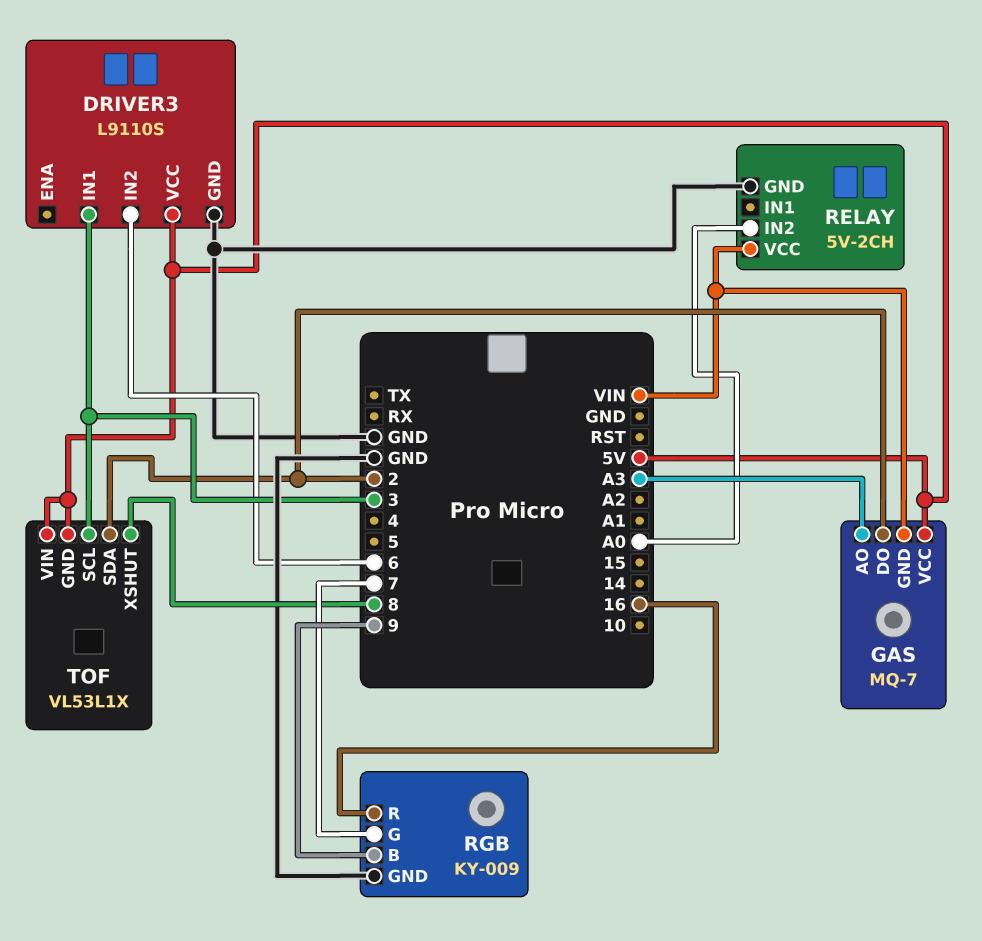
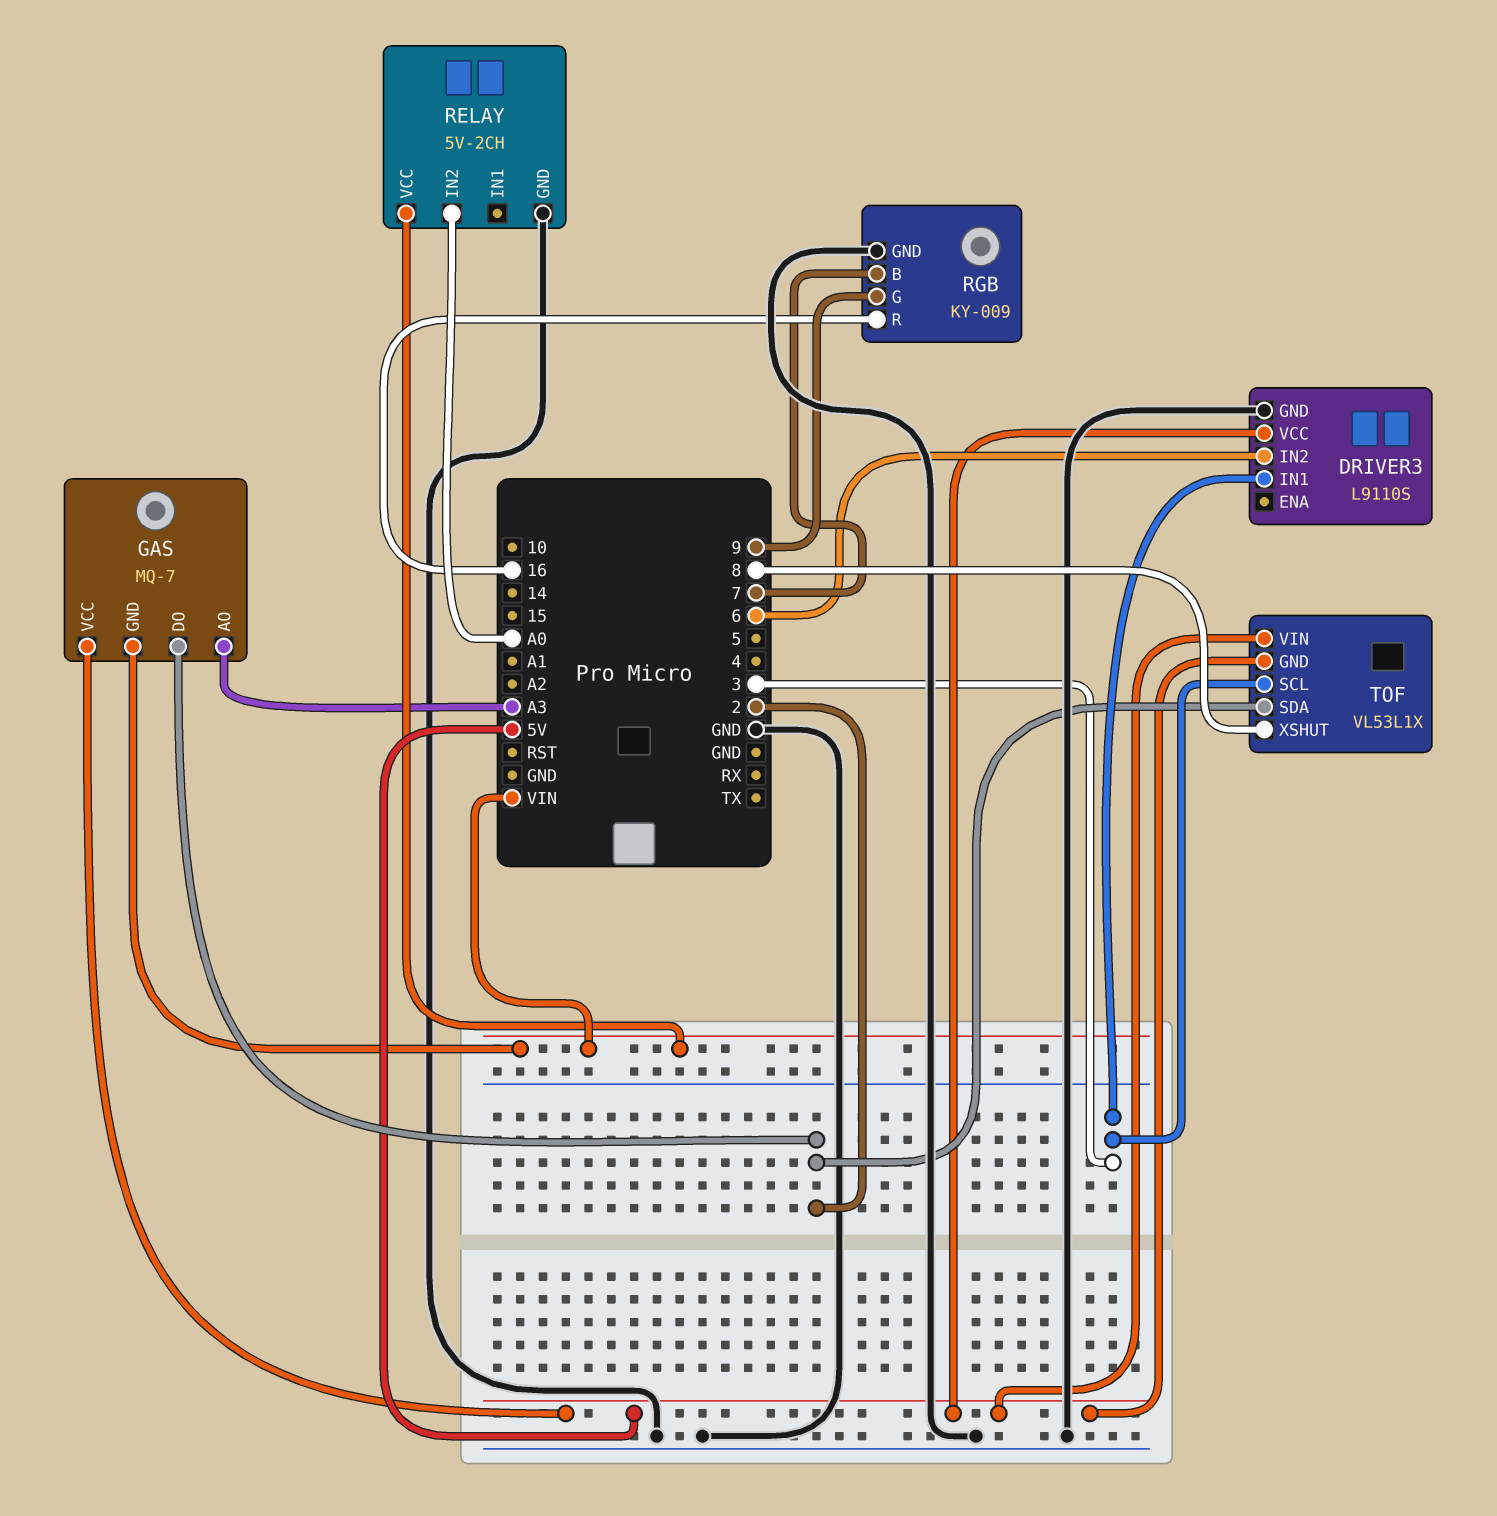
RGB pin B: 9 -> 7
RGB pin G: 7 -> 9

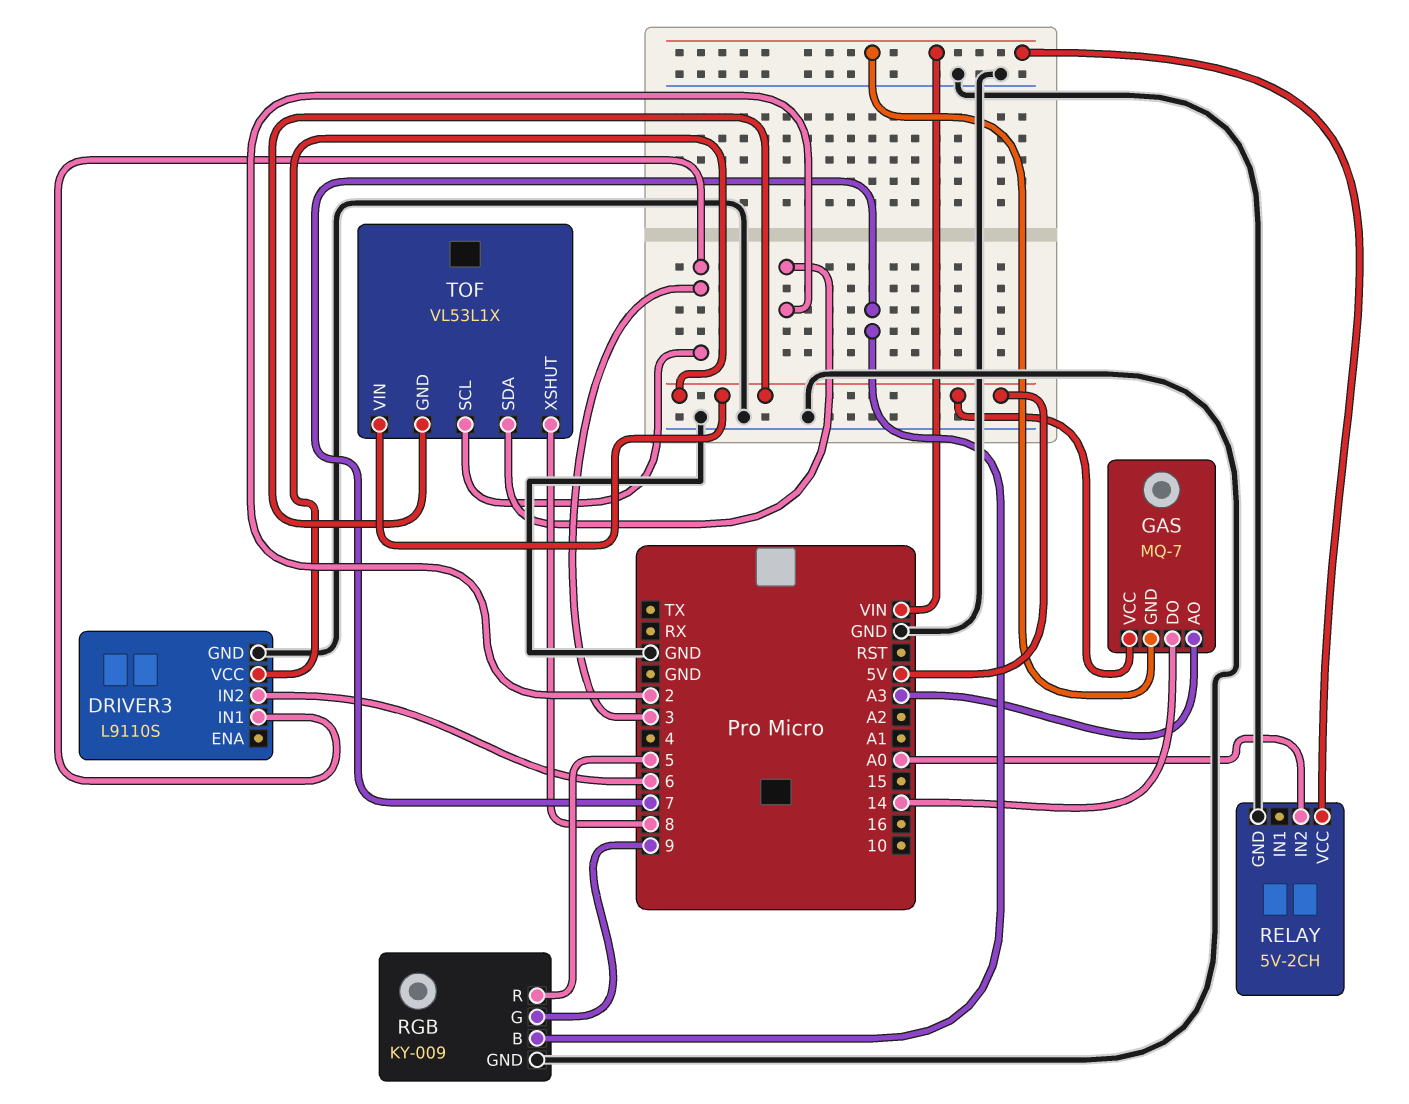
GAS pin DO: 2 -> 14
RGB pin R: 16 -> 5

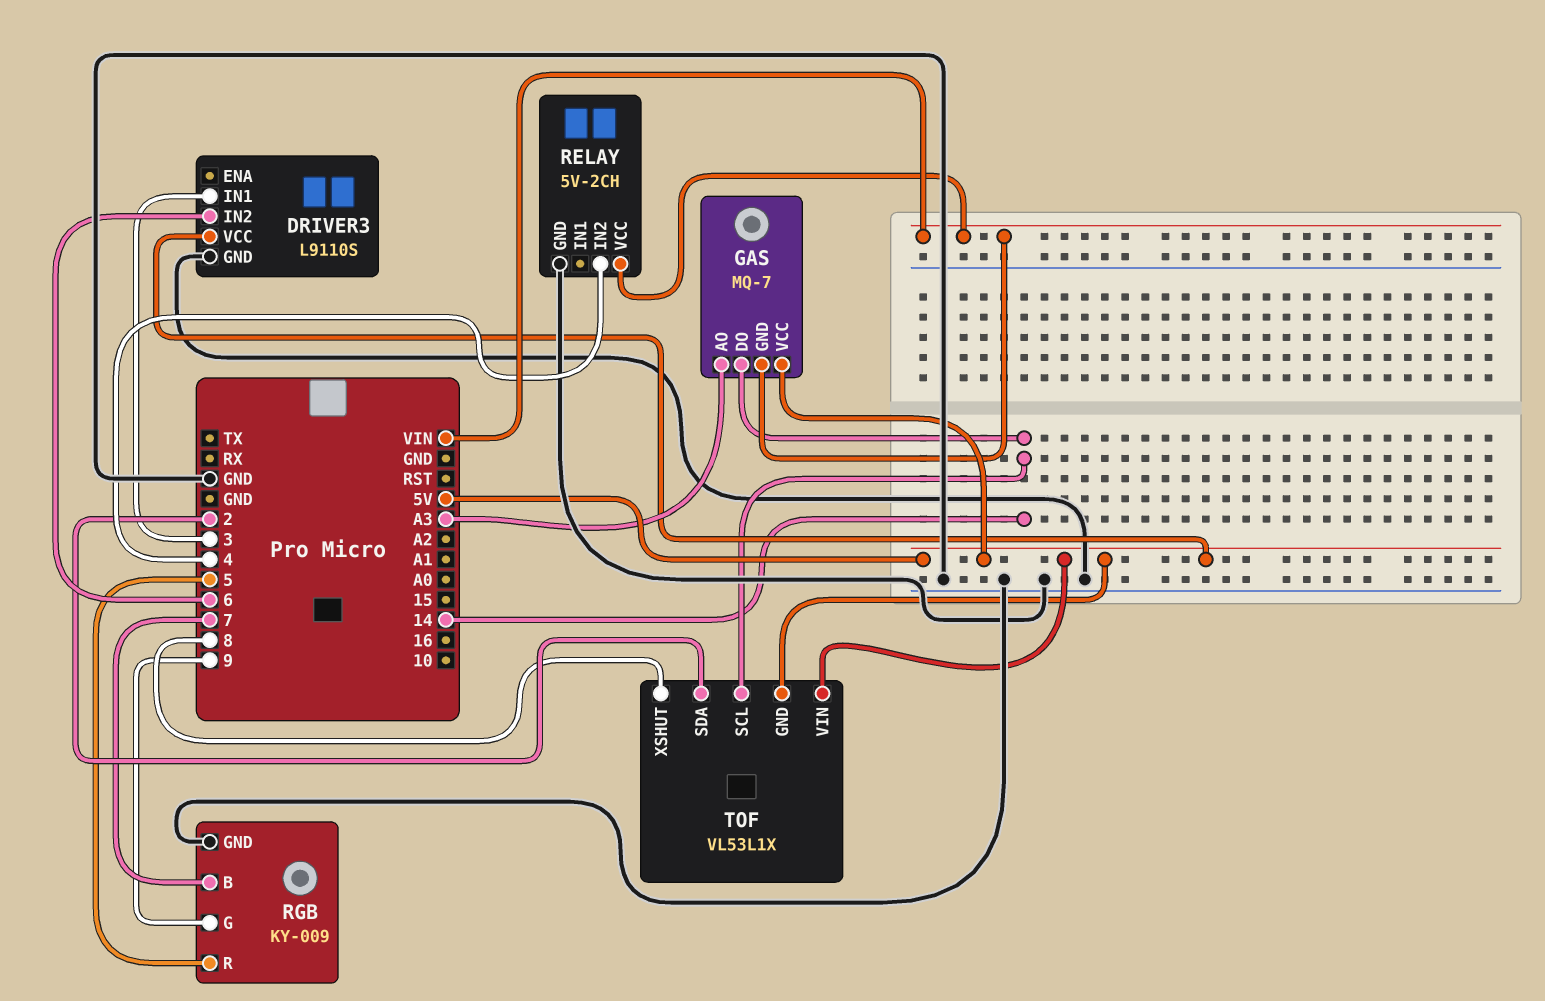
RELAY pin IN2: A0 -> 4
TOF pin SCL: 3 -> 14

